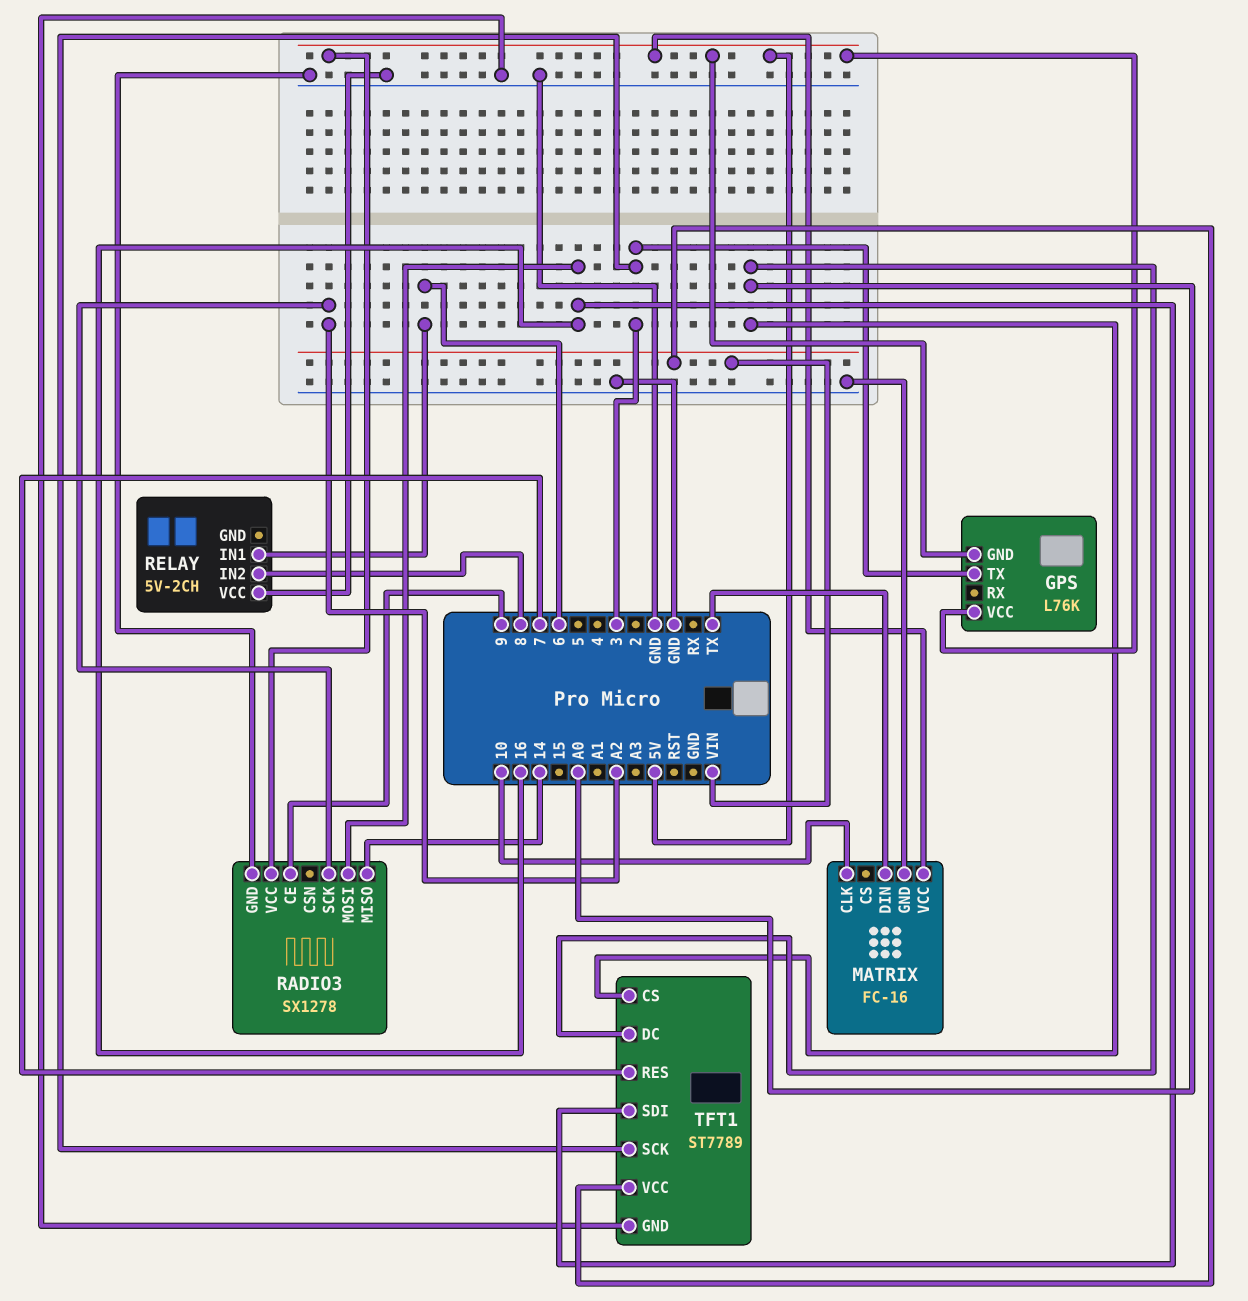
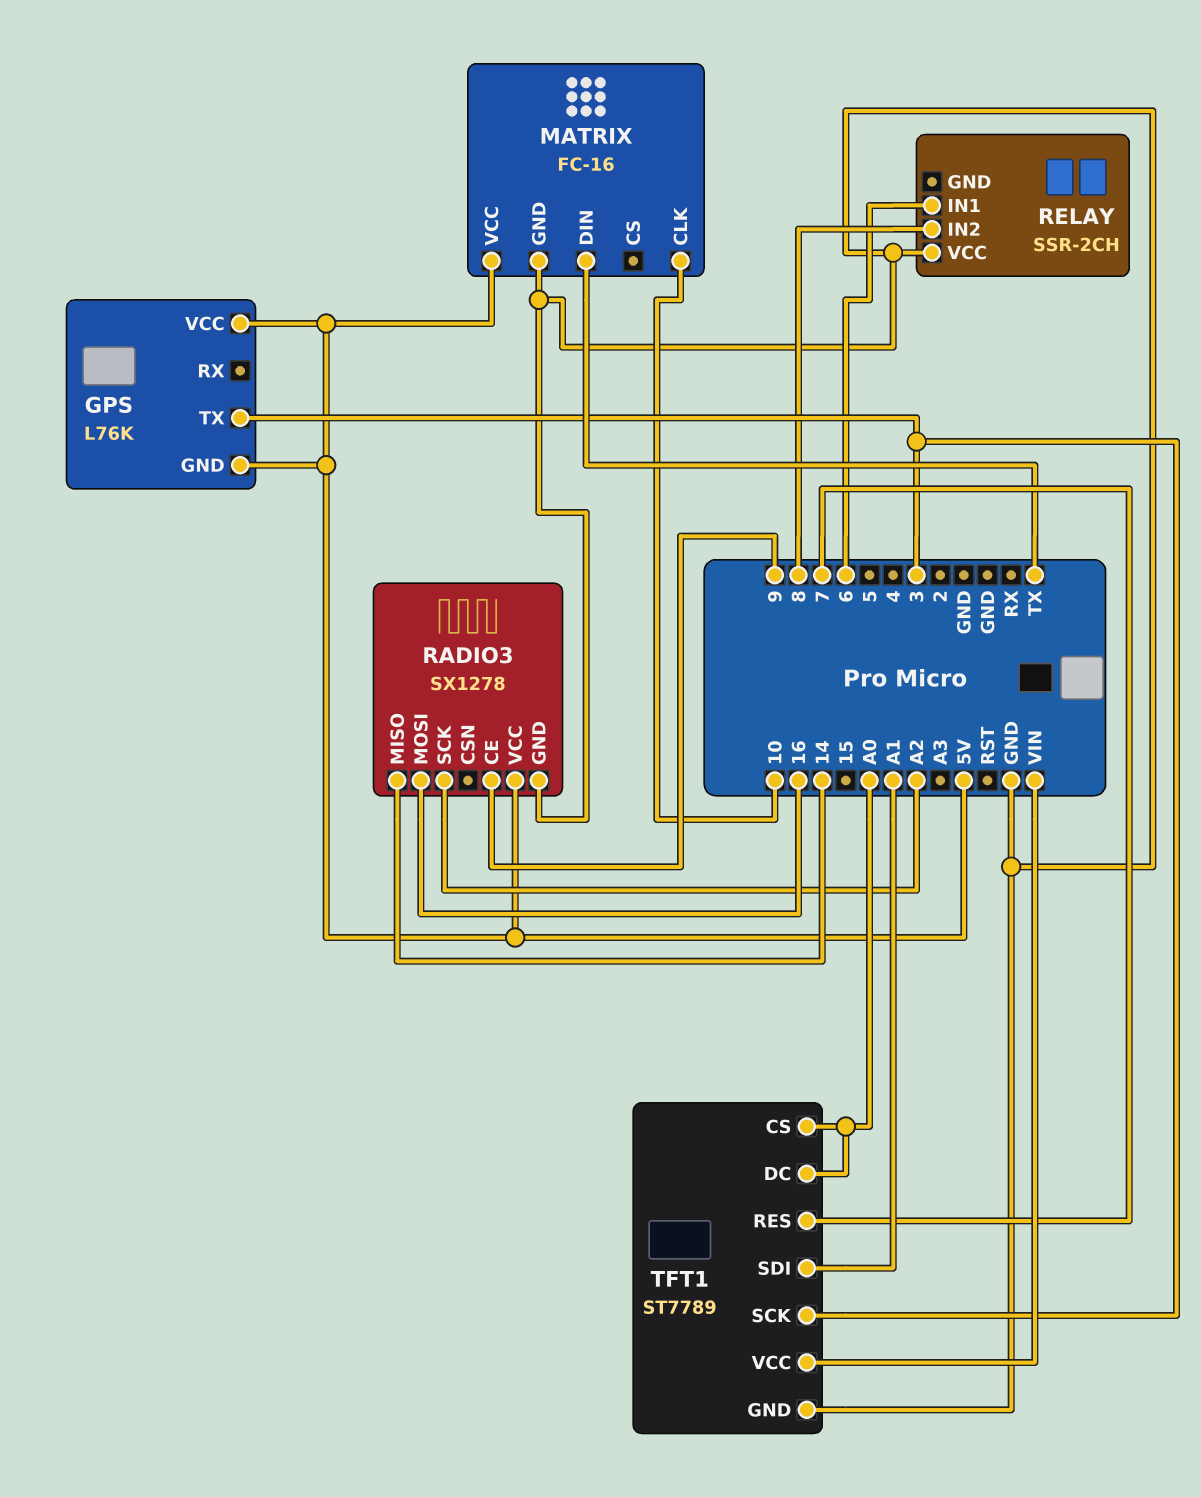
RELAY: 5V-2CH -> SSR-2CH
TFT1 pin SDI: 16 -> A1

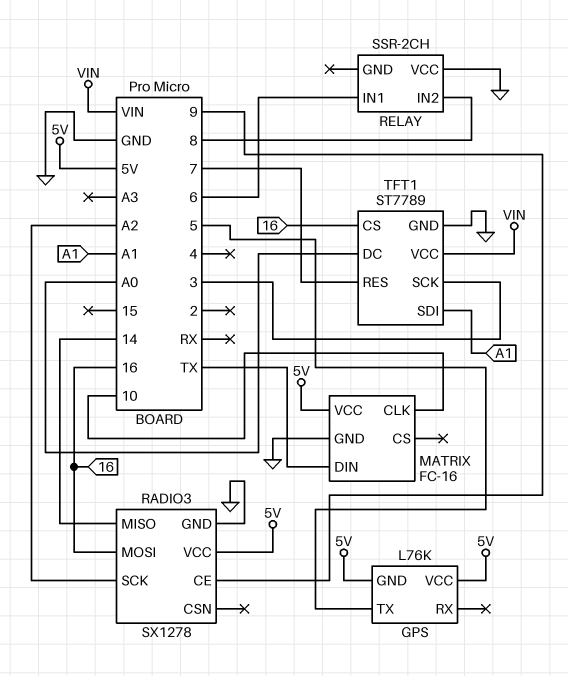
GPS pin TX: 3 -> 5
TFT1 pin CS: A0 -> 16

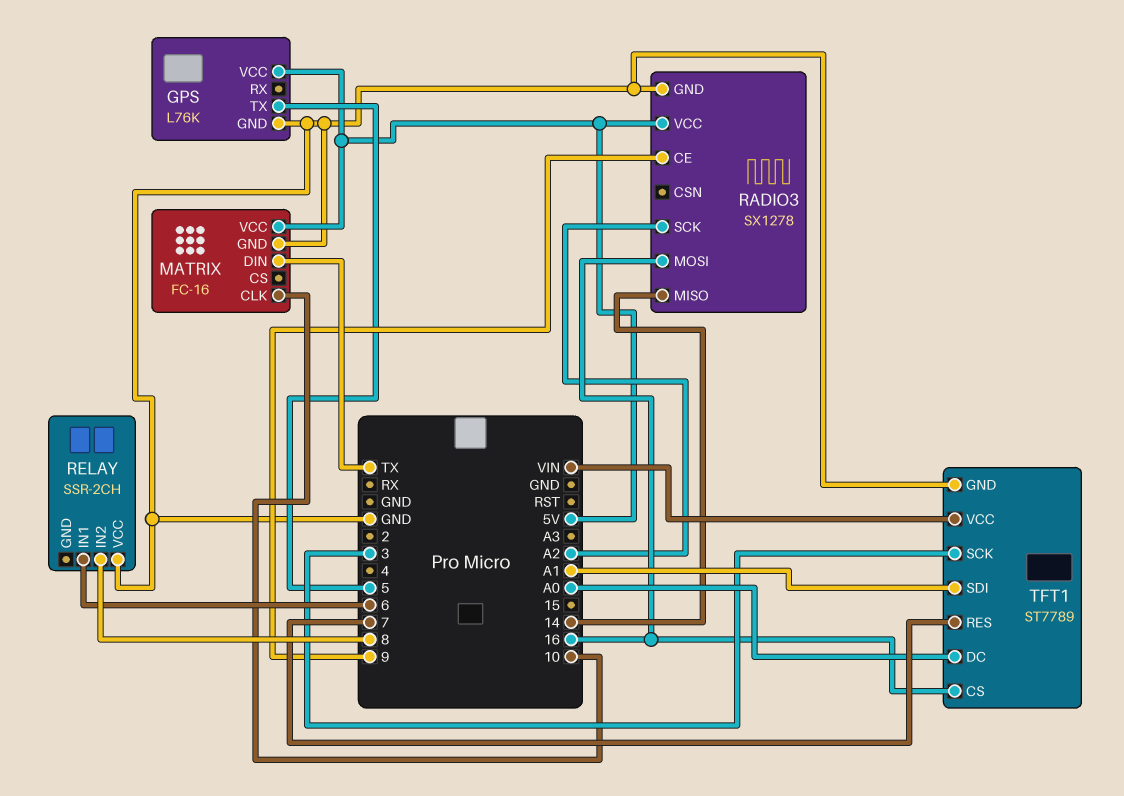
GPS pin GND: 5V -> GND

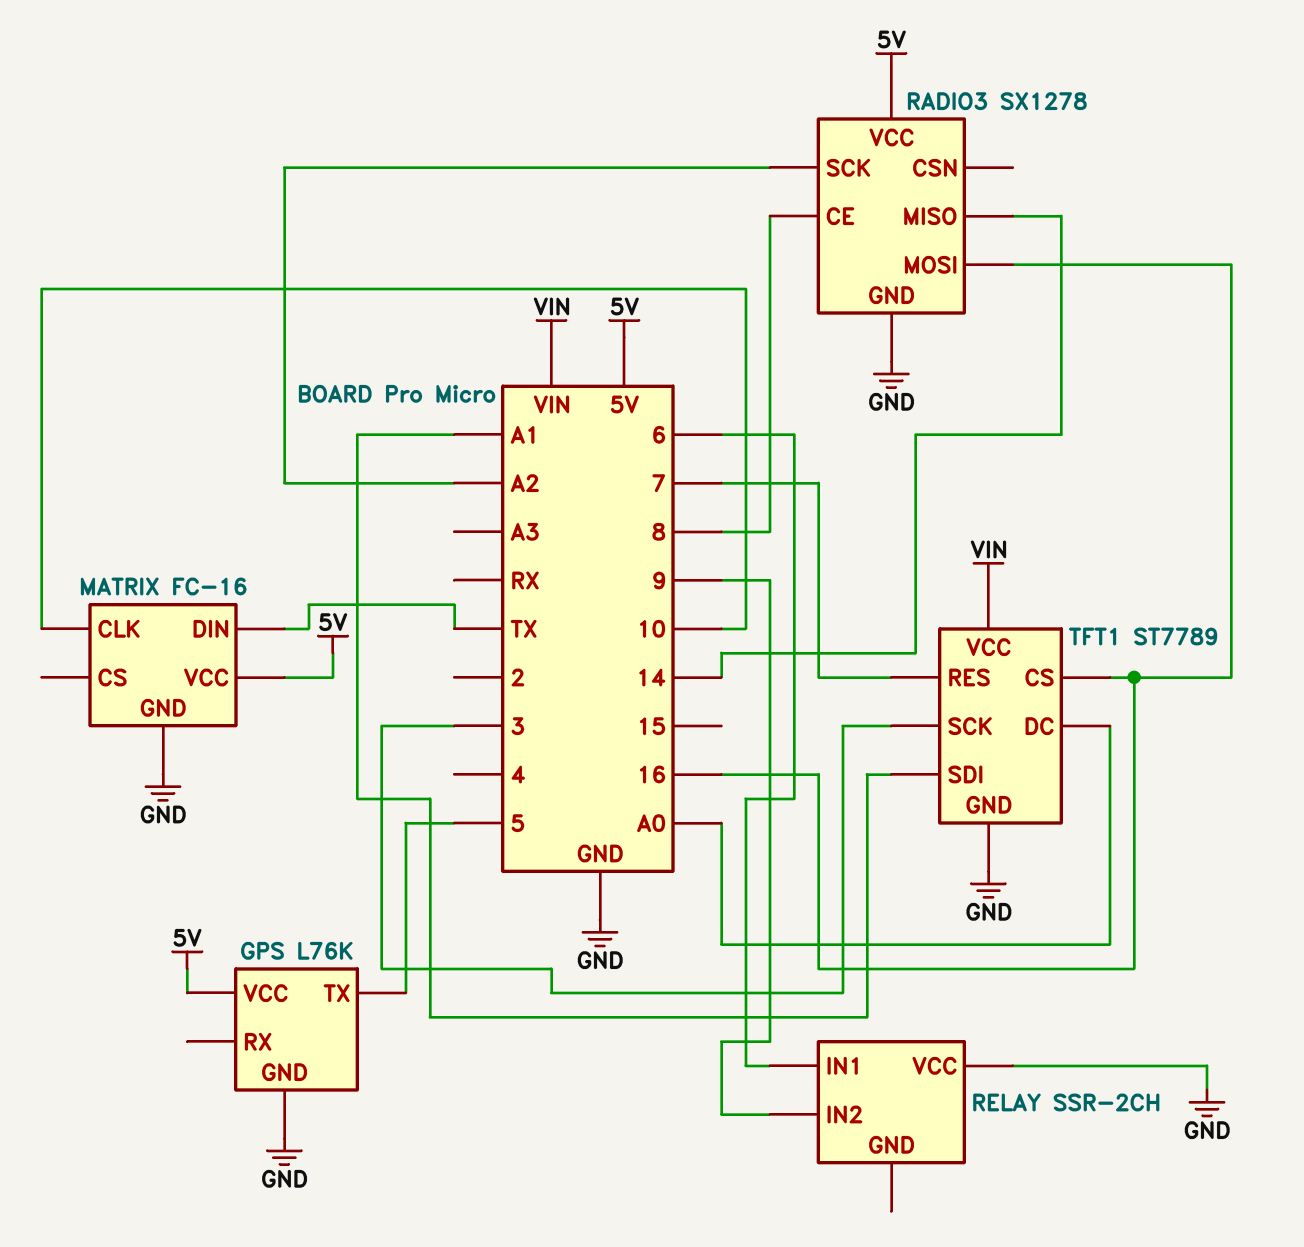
RADIO3 pin CE: 9 -> 8
RELAY pin IN2: 8 -> 9

